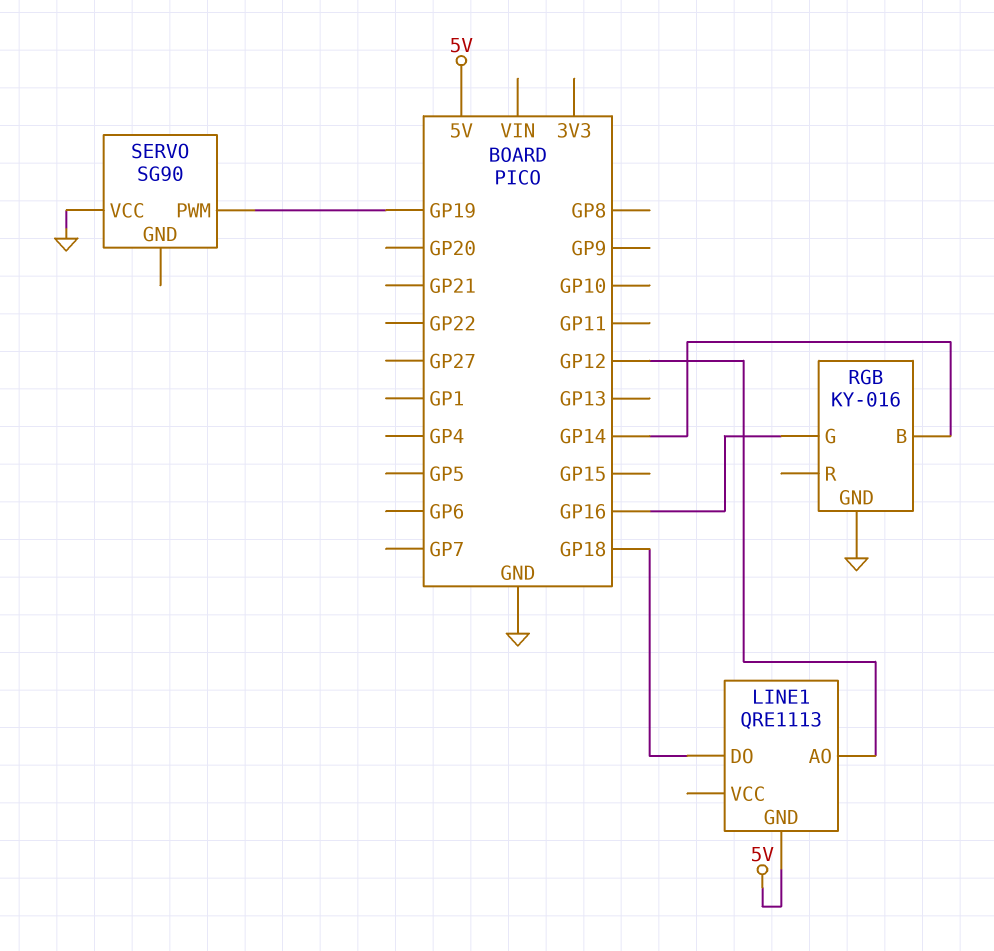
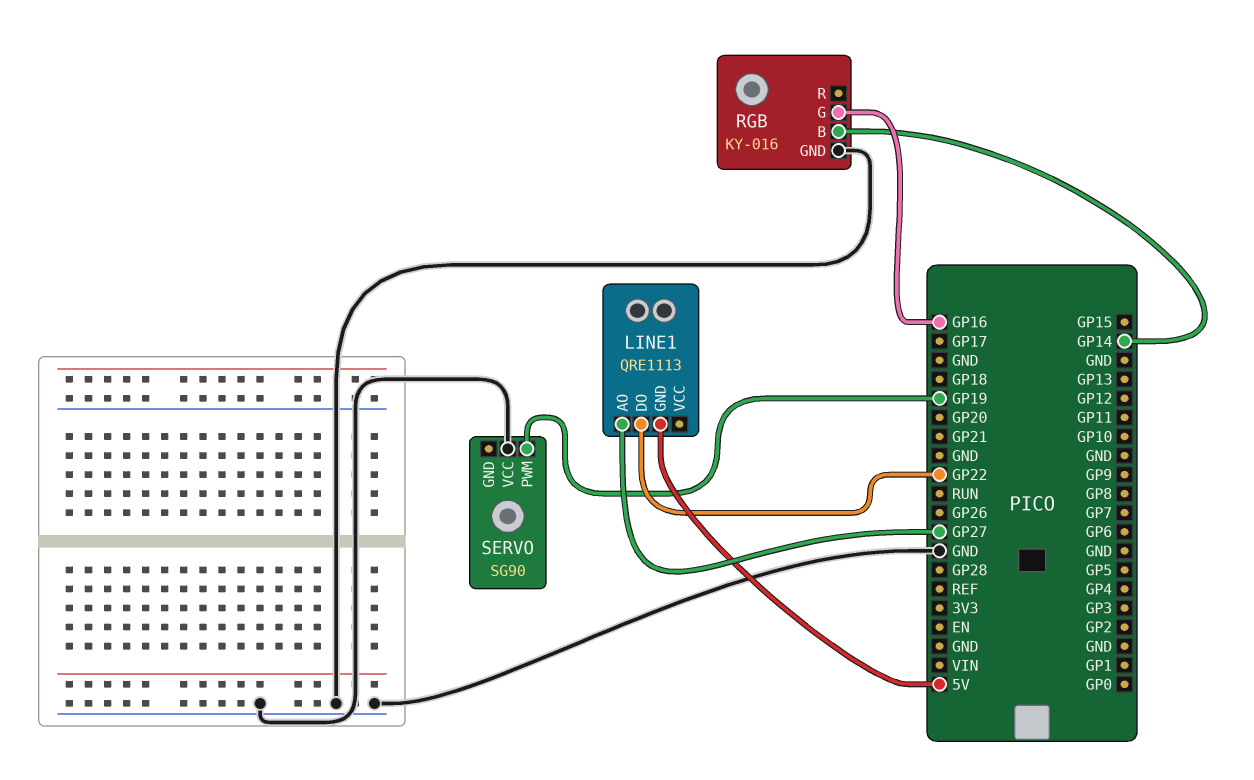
LINE1 pin AO: GP12 -> GP27
LINE1 pin DO: GP18 -> GP22

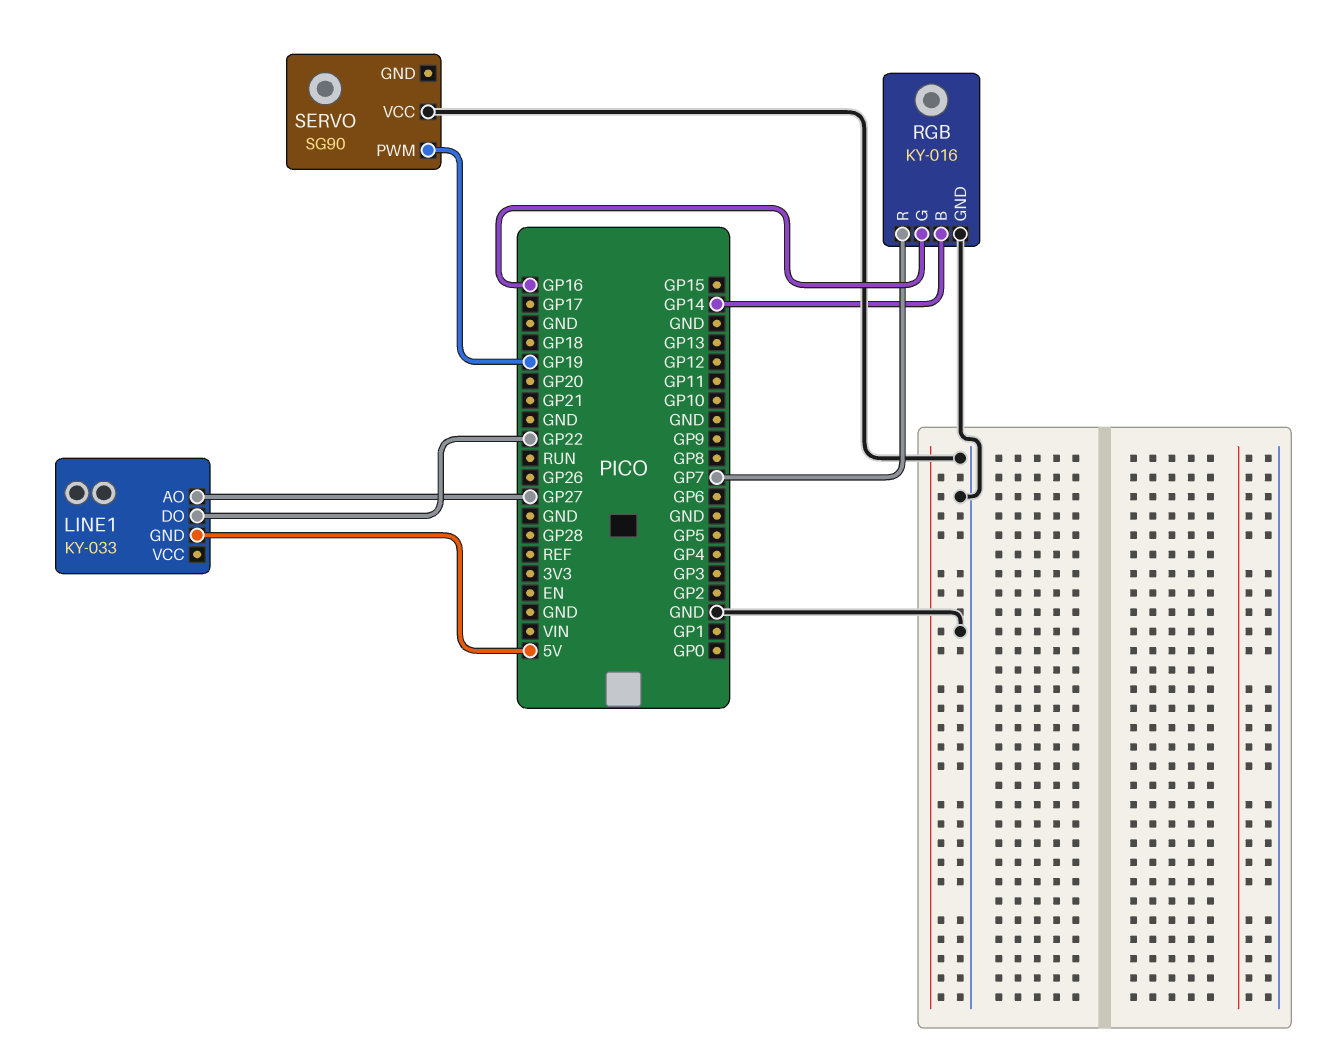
LINE1: QRE1113 -> KY-033
RGB pin R: none -> GP7

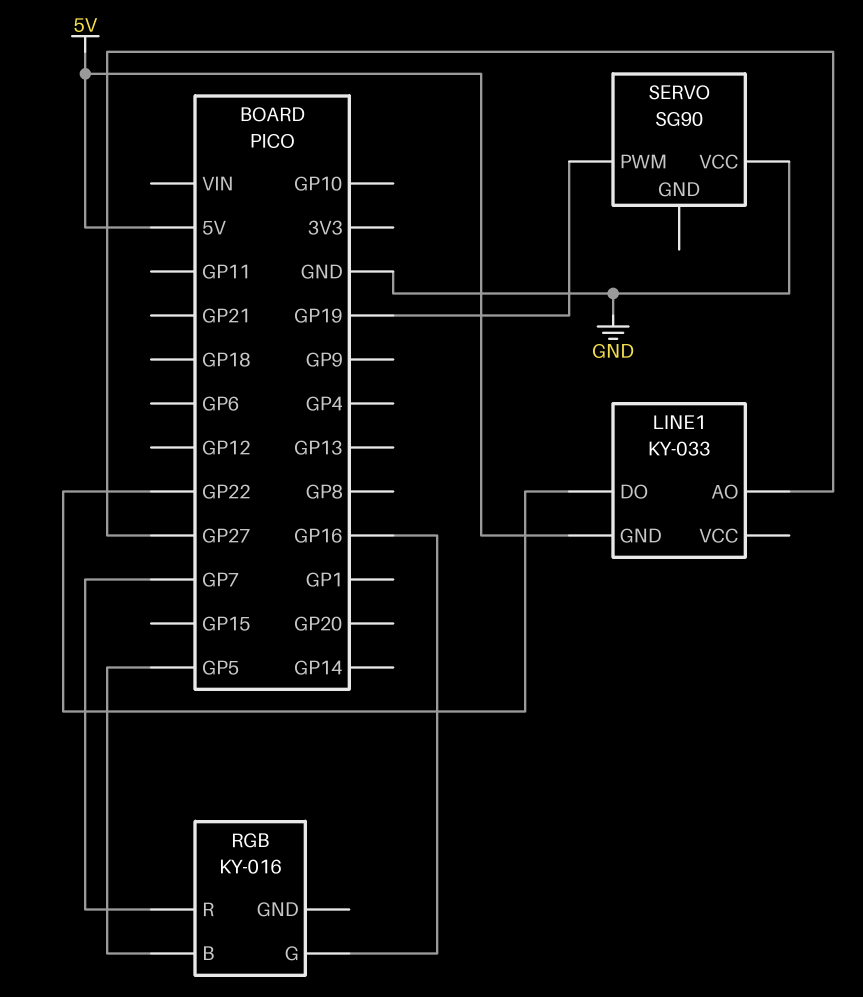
RGB pin B: GP14 -> GP5
RGB pin GND: GND -> none

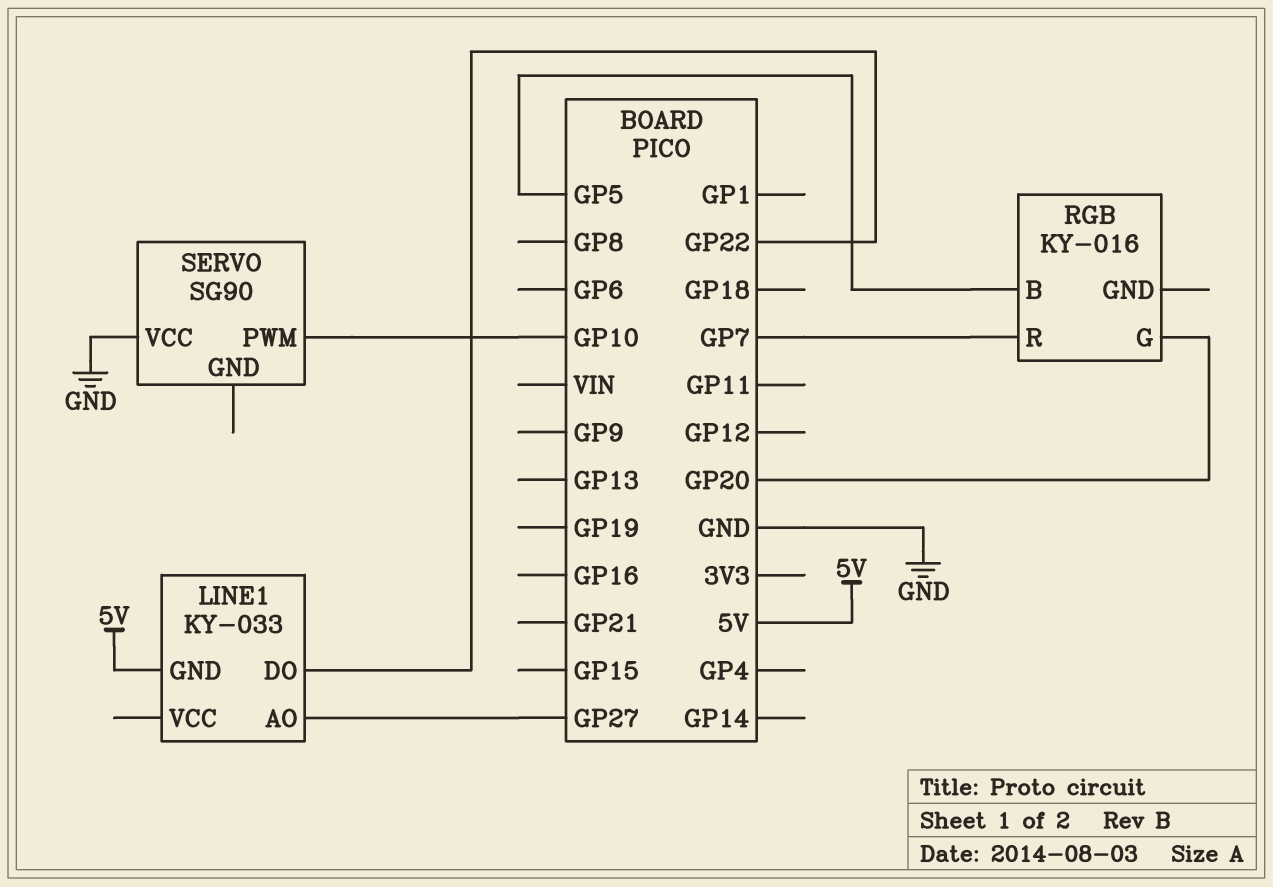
RGB pin G: GP16 -> GP20
SERVO pin PWM: GP19 -> GP10

